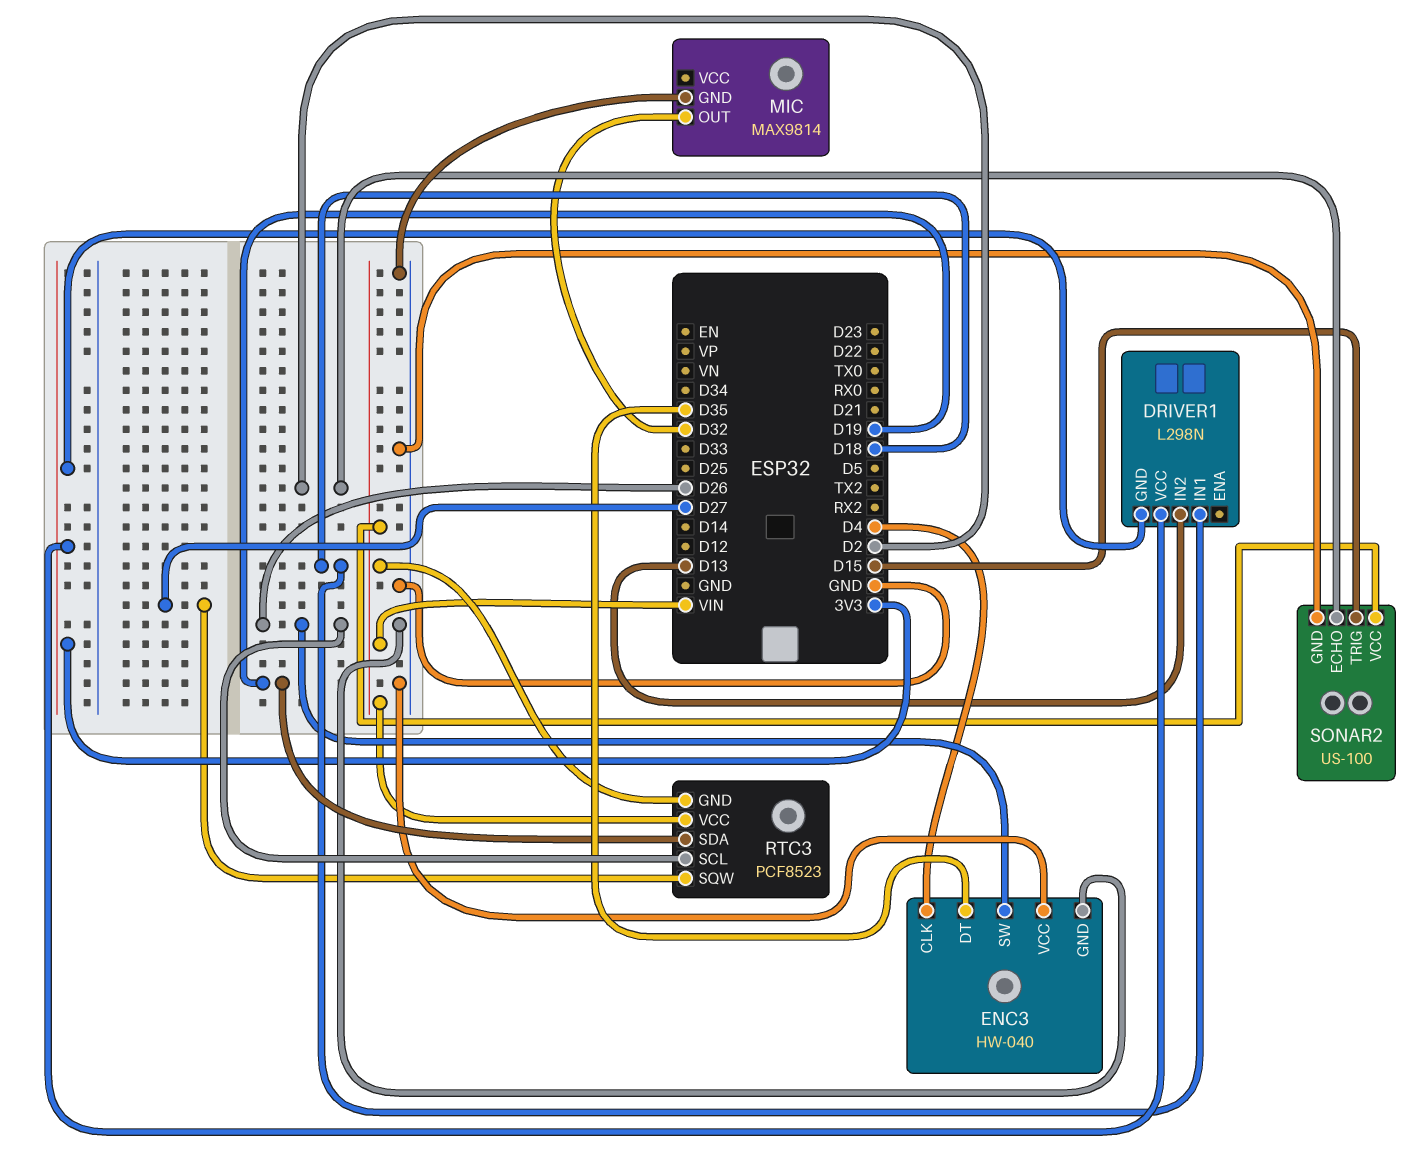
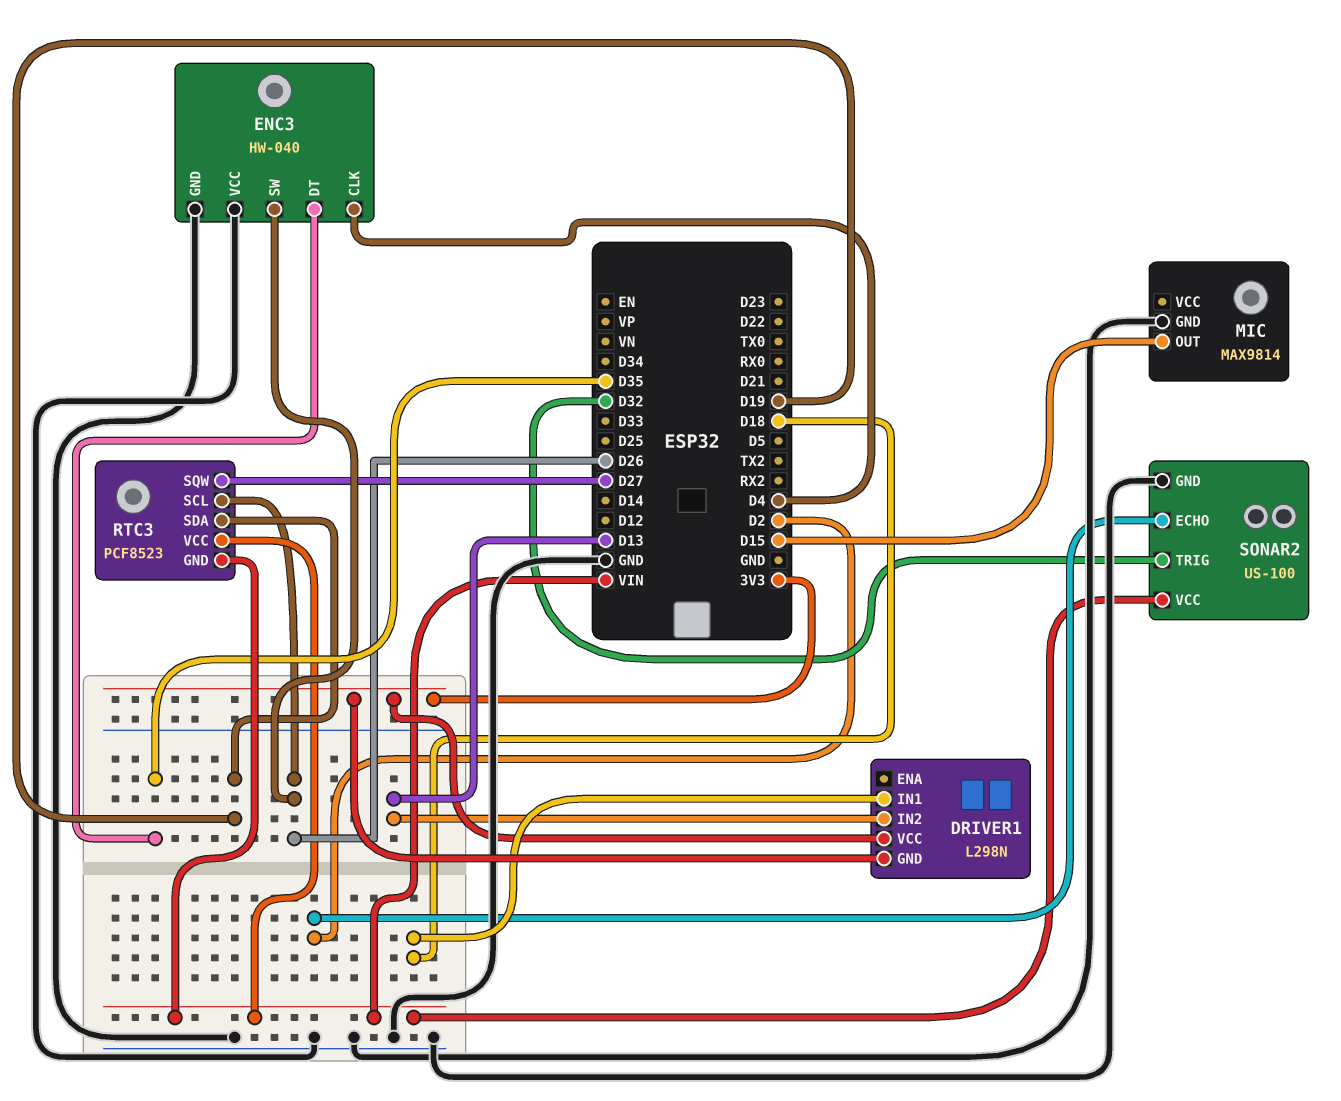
MIC pin OUT: D32 -> D15
SONAR2 pin TRIG: D15 -> D32

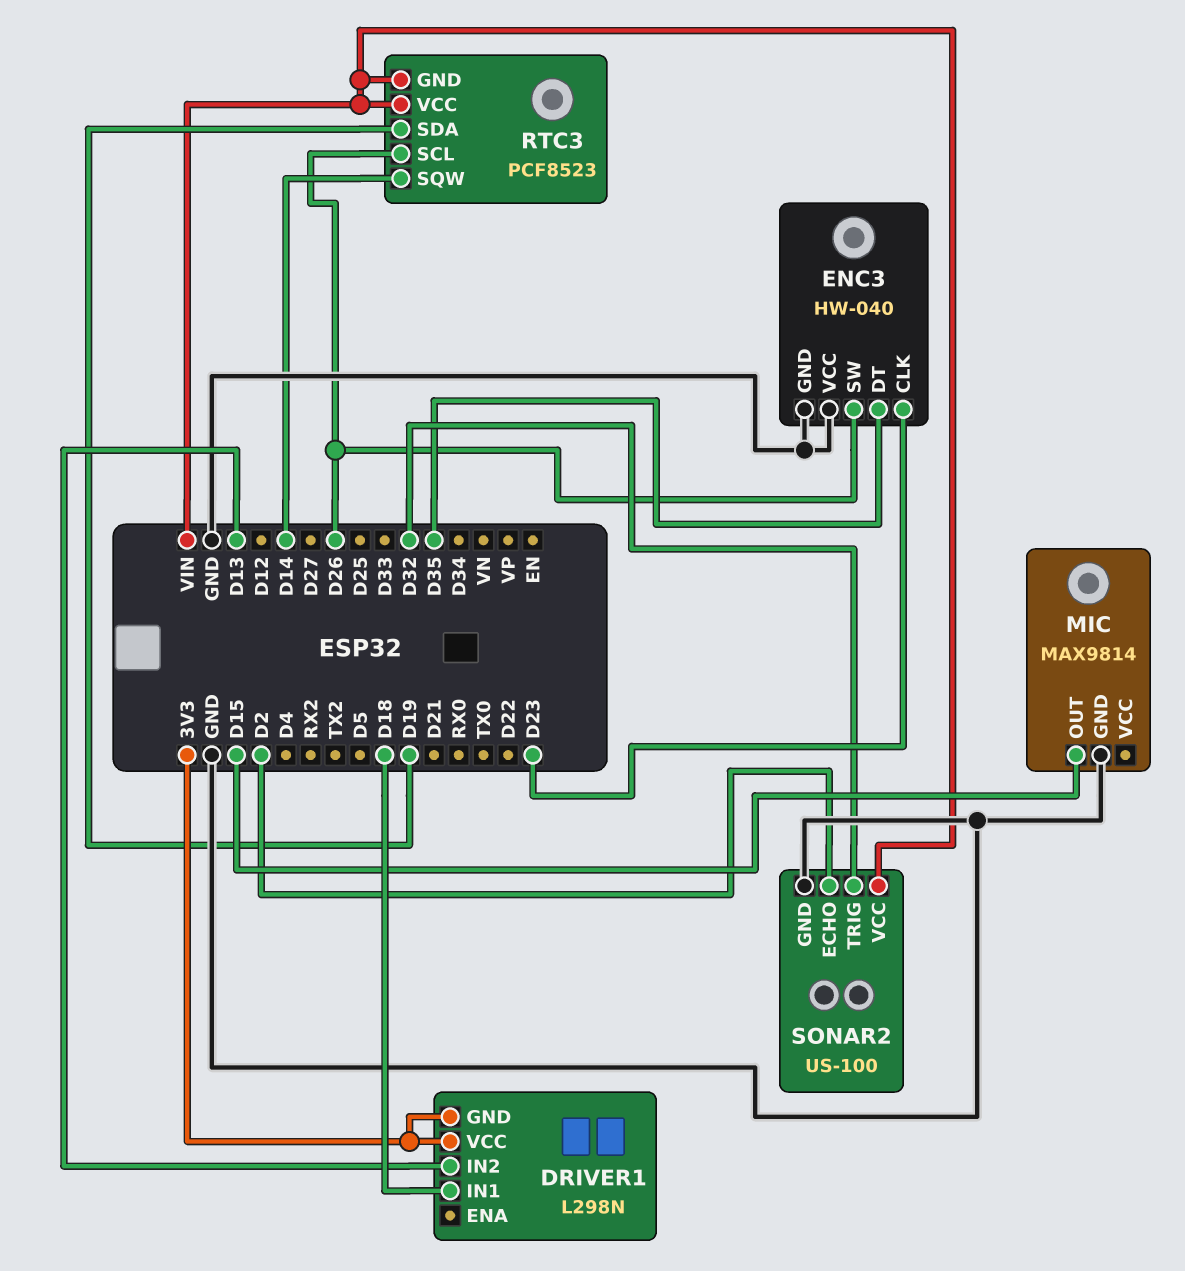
ENC3 pin CLK: D4 -> D23
RTC3 pin SQW: D27 -> D14

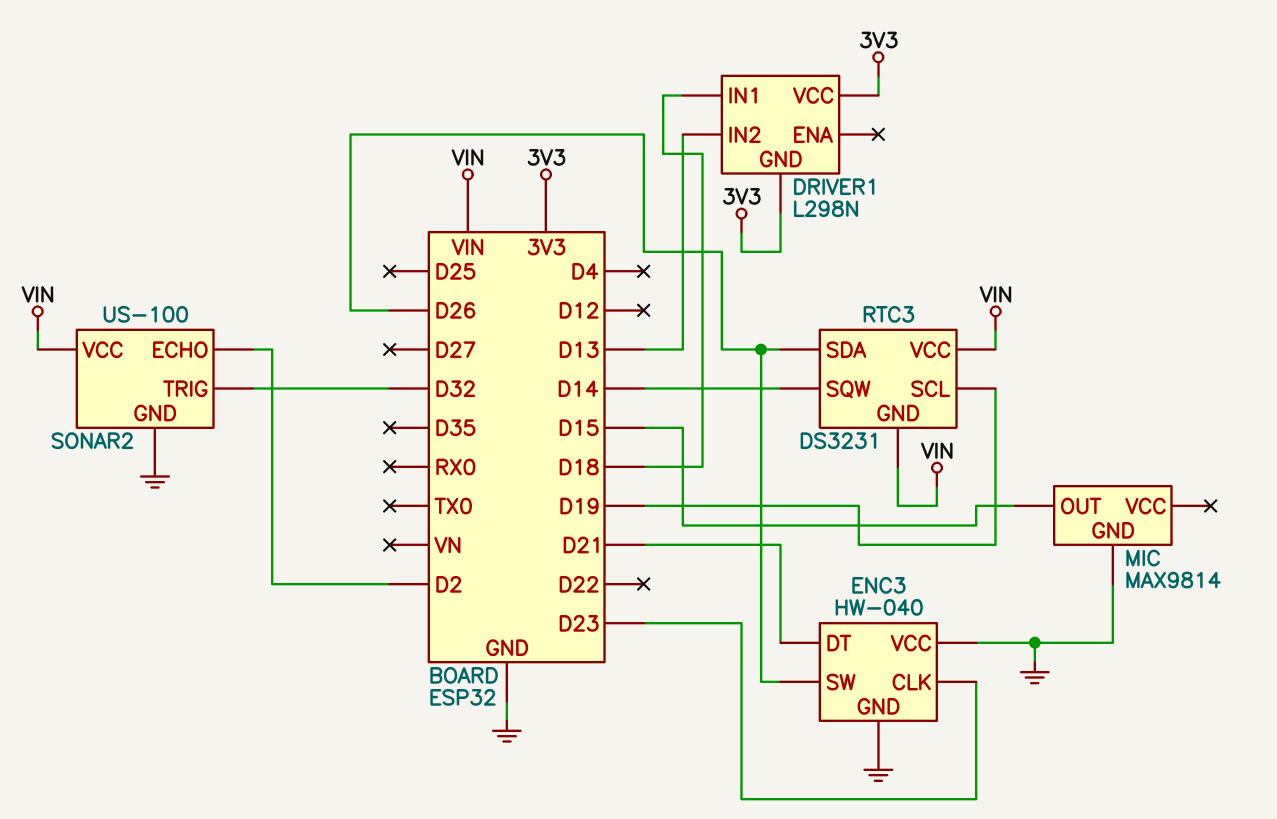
ENC3 pin DT: D35 -> D21
RTC3: PCF8523 -> DS3231
RTC3 pin SCL: D26 -> D19
RTC3 pin SDA: D19 -> D26

